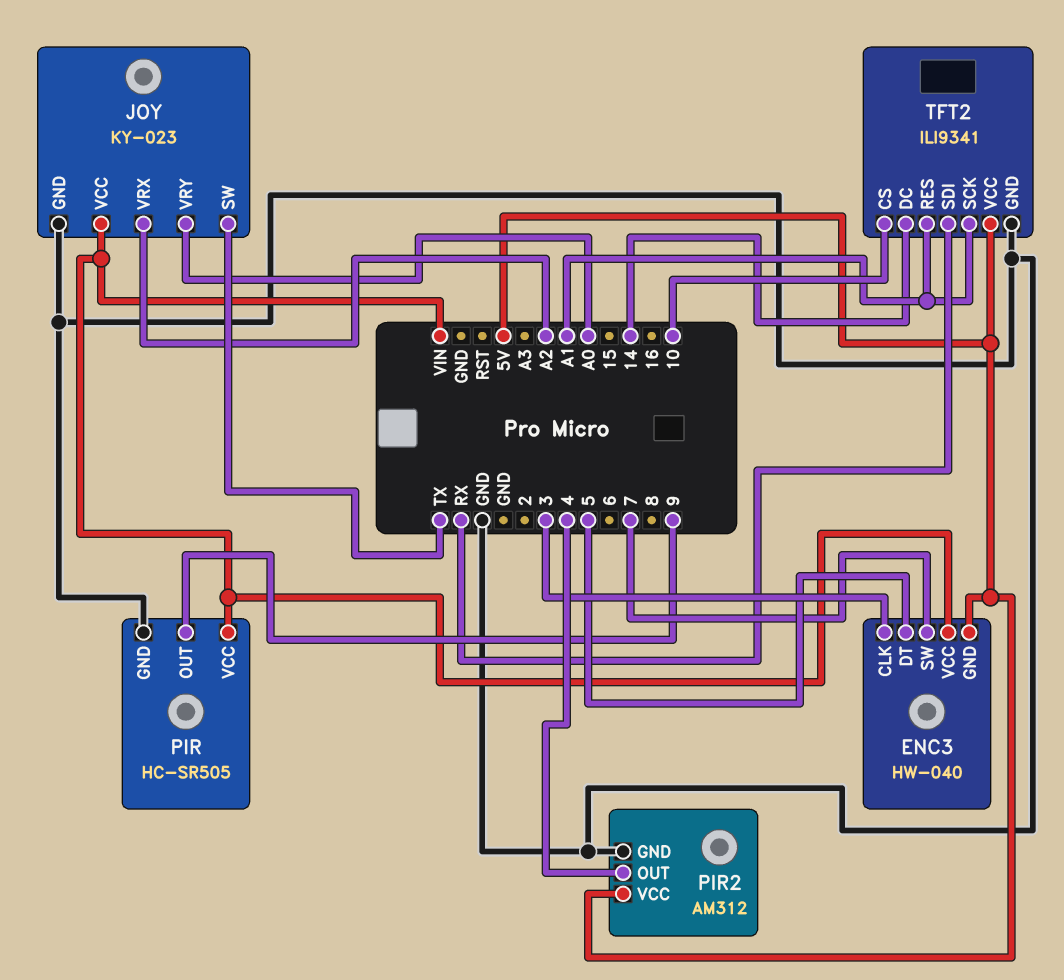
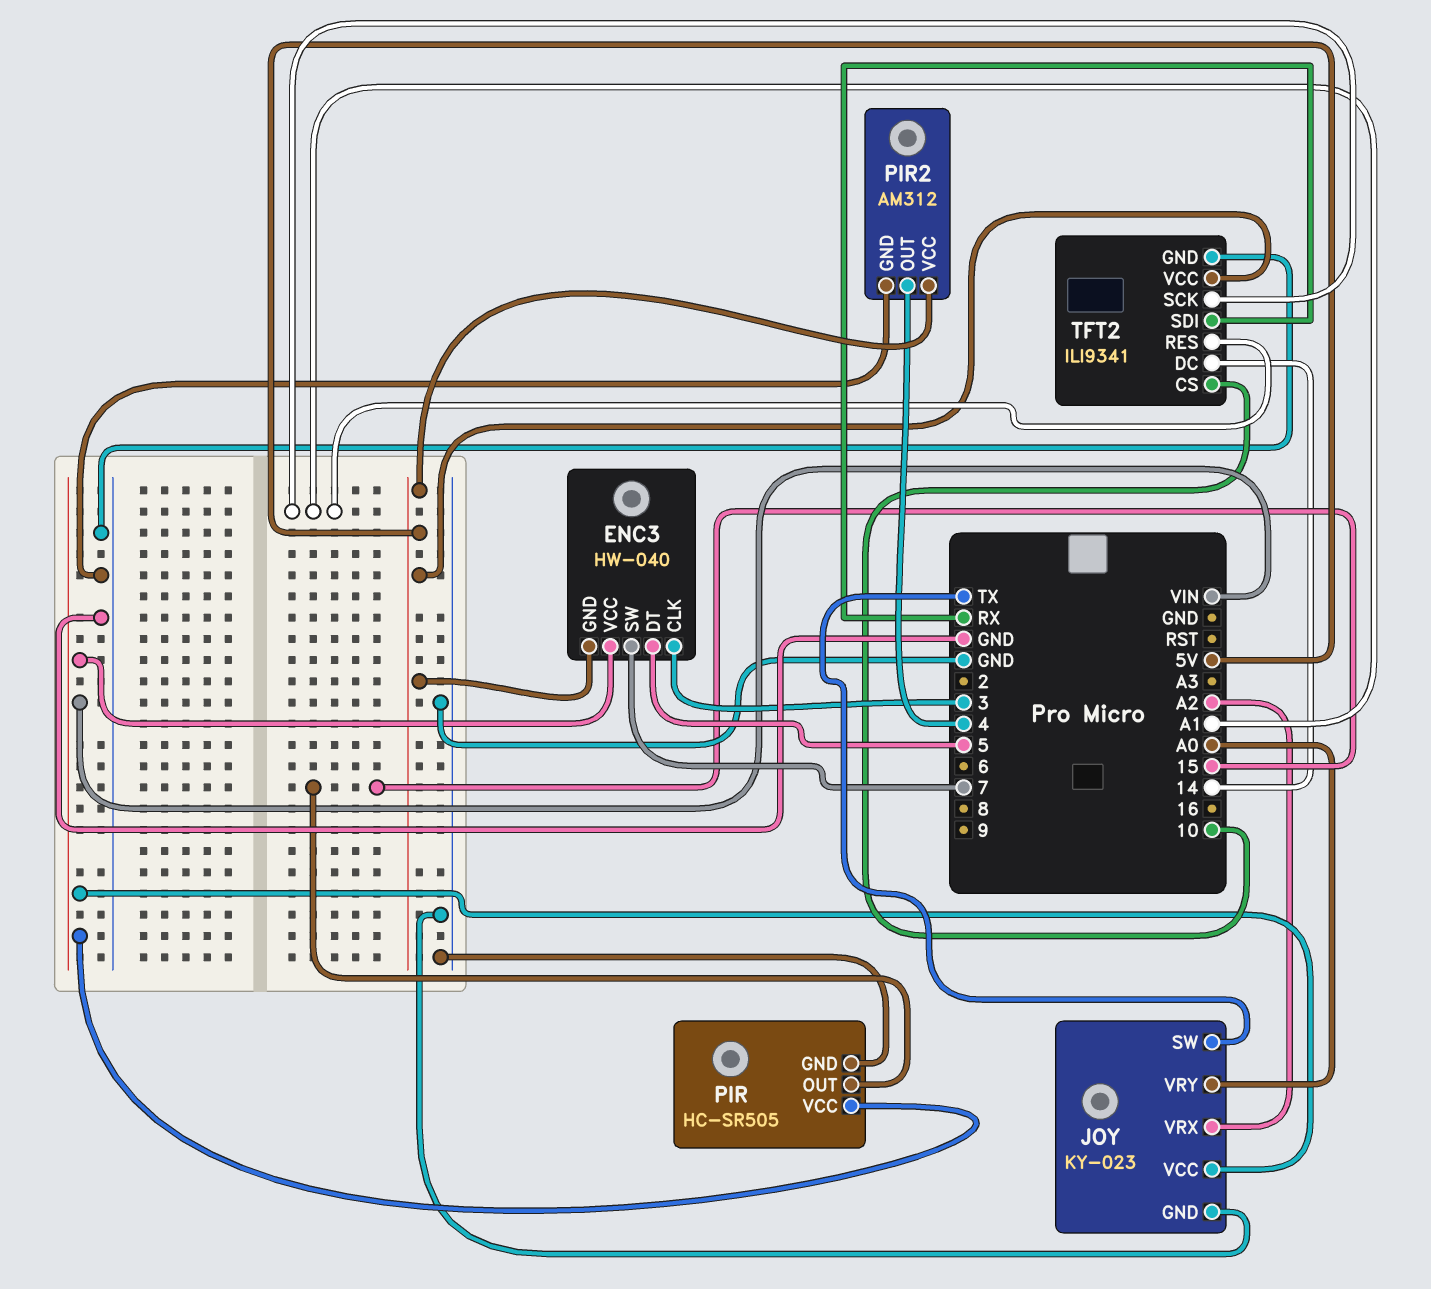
PIR pin OUT: 9 -> 15

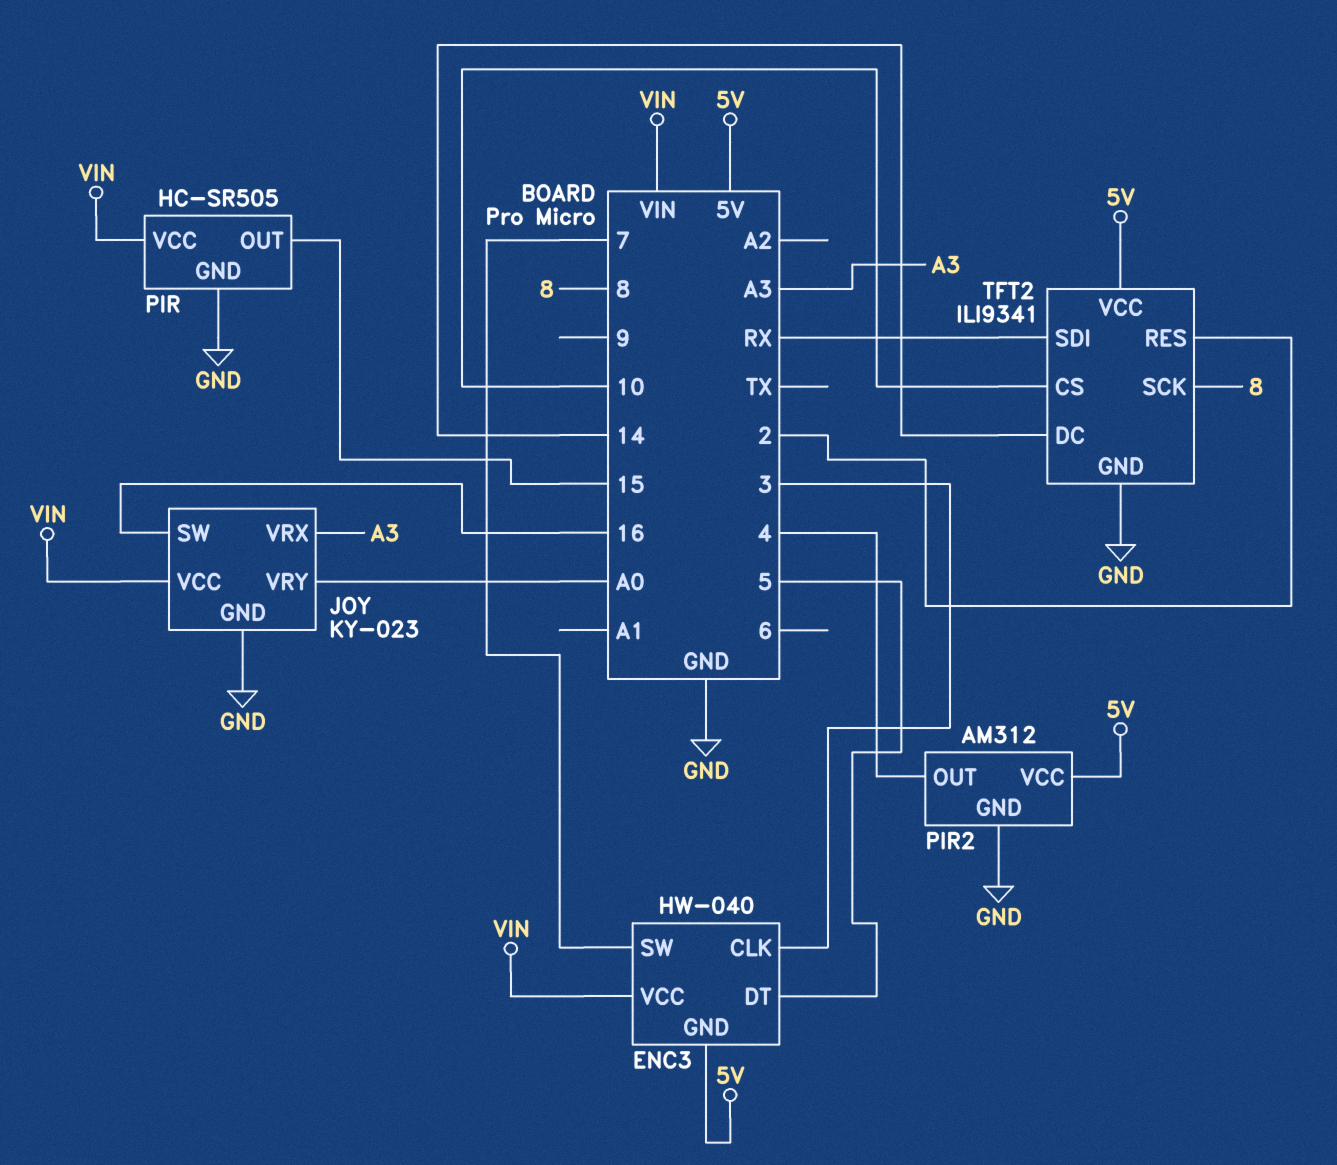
JOY pin SW: TX -> 16
JOY pin VRX: A2 -> A3
TFT2 pin RES: A1 -> 2
TFT2 pin SCK: A1 -> 8

